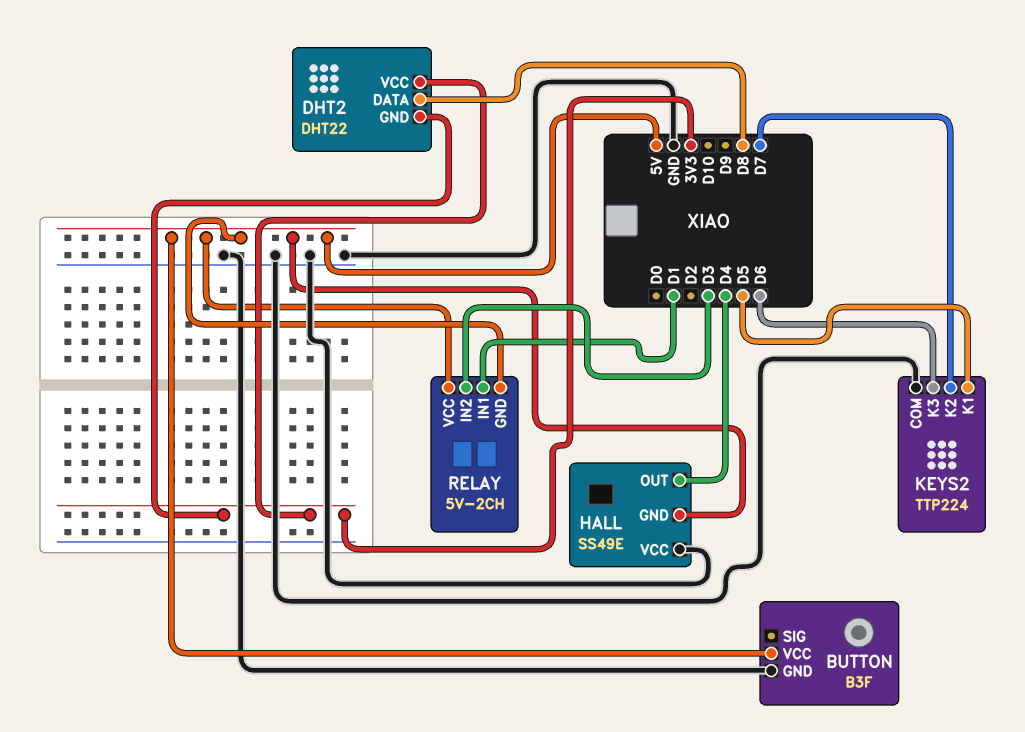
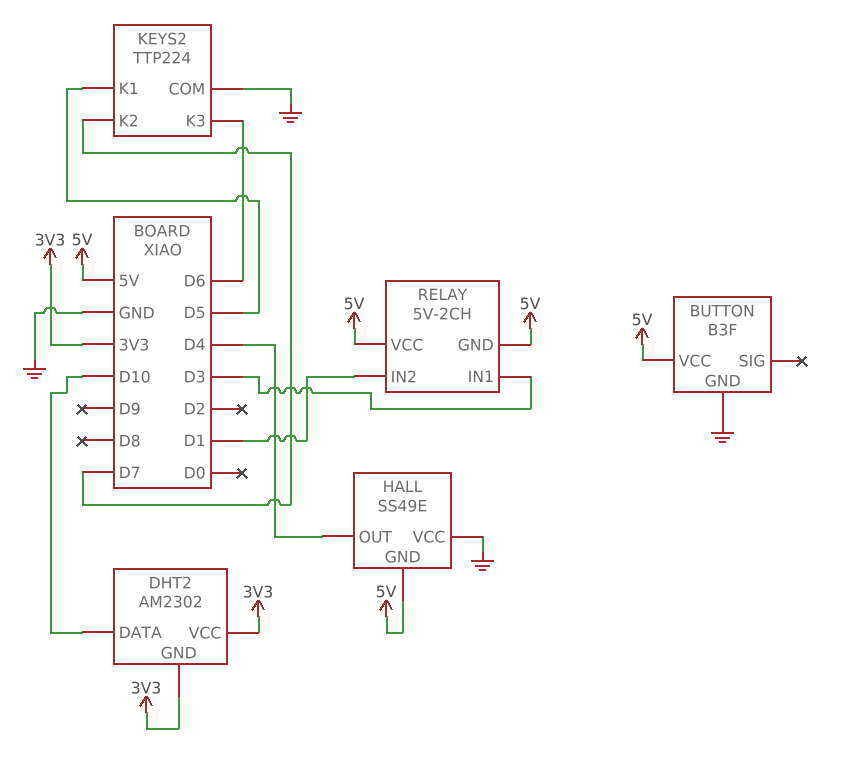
DHT2: DHT22 -> AM2302
DHT2 pin DATA: D8 -> D10
RELAY pin IN1: D1 -> D3
RELAY pin IN2: D3 -> D1

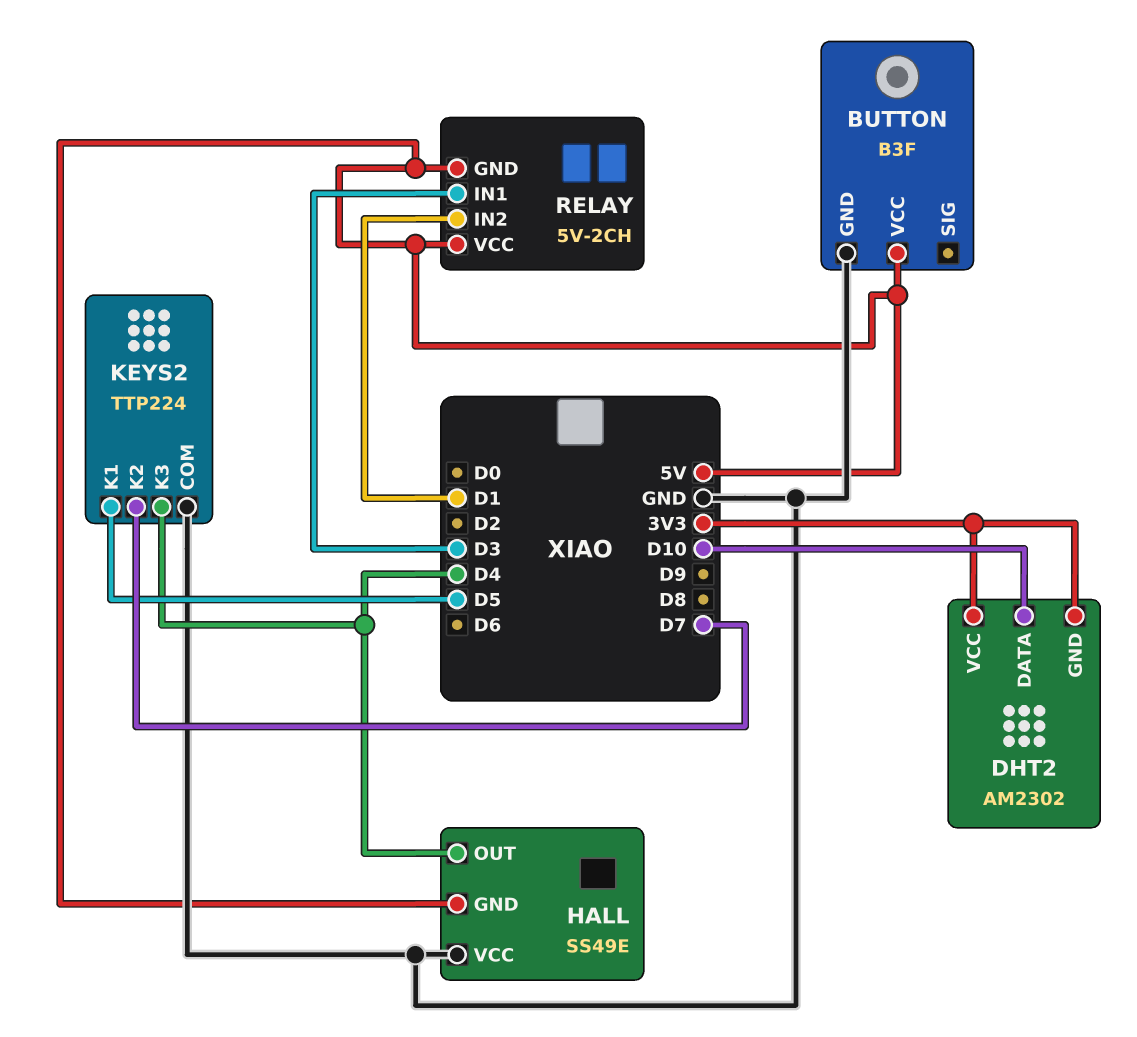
KEYS2 pin K3: D6 -> D4

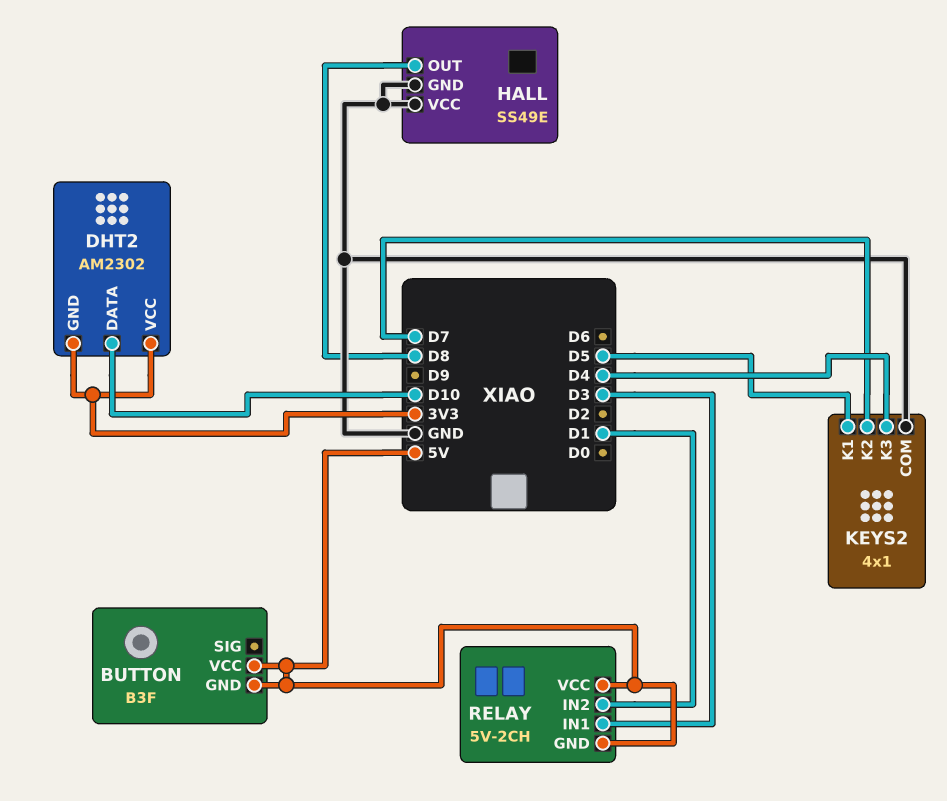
BUTTON pin GND: GND -> 5V
HALL pin GND: 5V -> GND
HALL pin OUT: D4 -> D8
KEYS2: TTP224 -> 4x1

